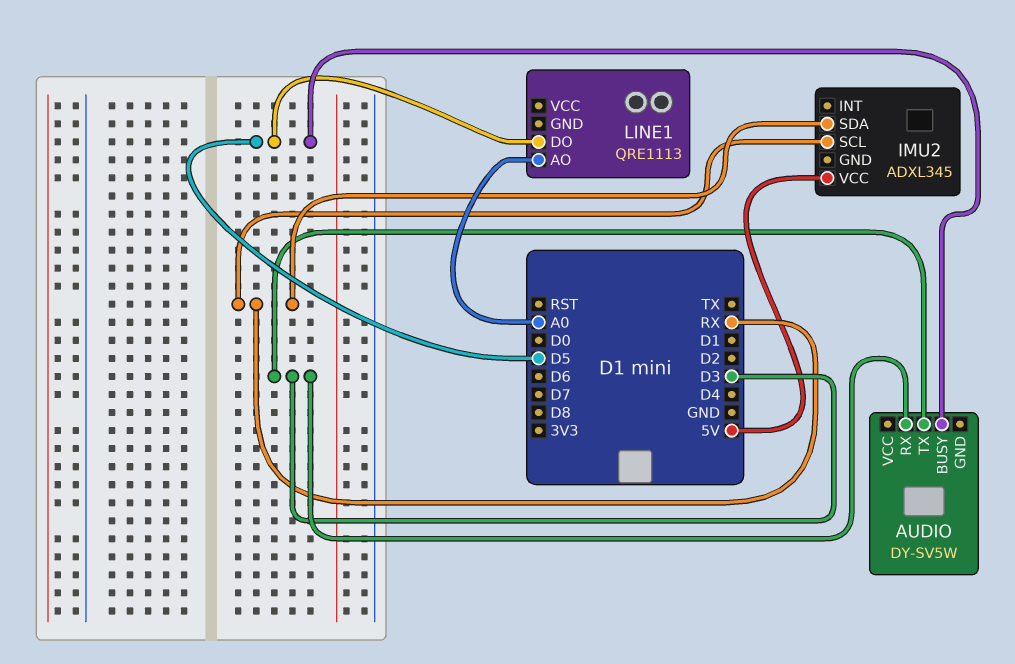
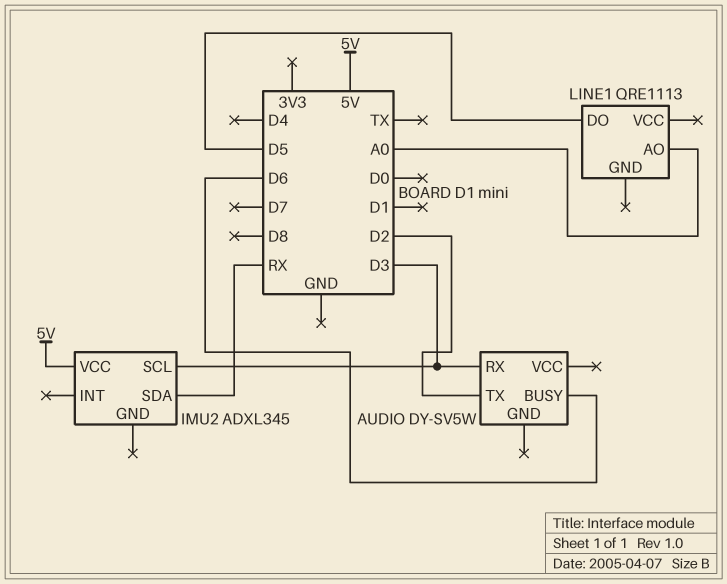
AUDIO pin BUSY: D5 -> D6
AUDIO pin TX: D3 -> D2
IMU2 pin SCL: RX -> D3

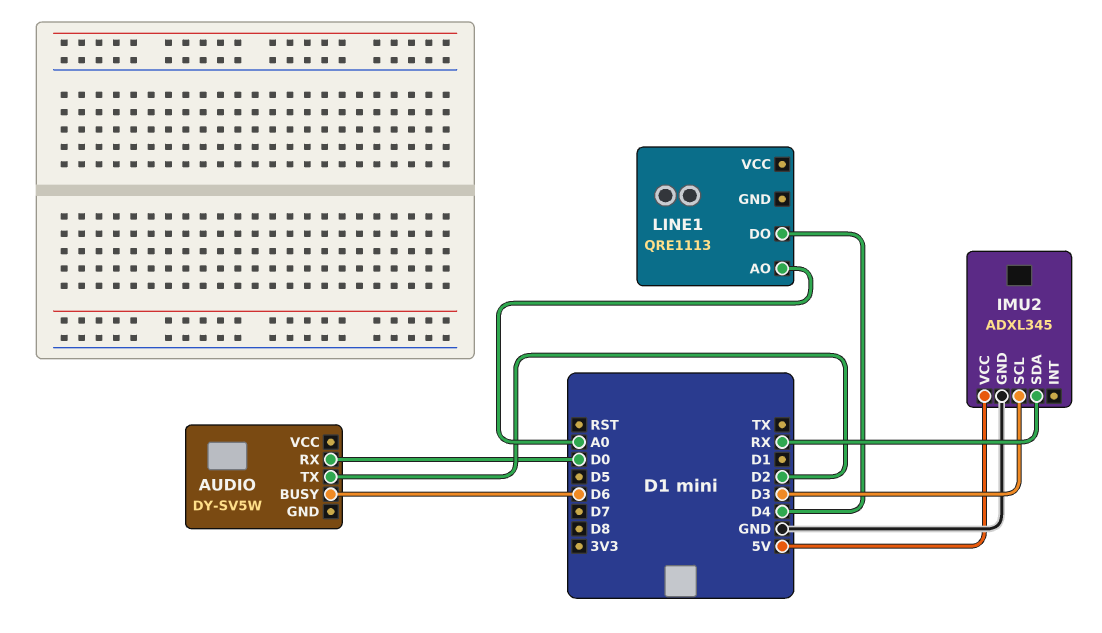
AUDIO pin RX: D3 -> D0
IMU2 pin GND: none -> GND
LINE1 pin DO: D5 -> D4

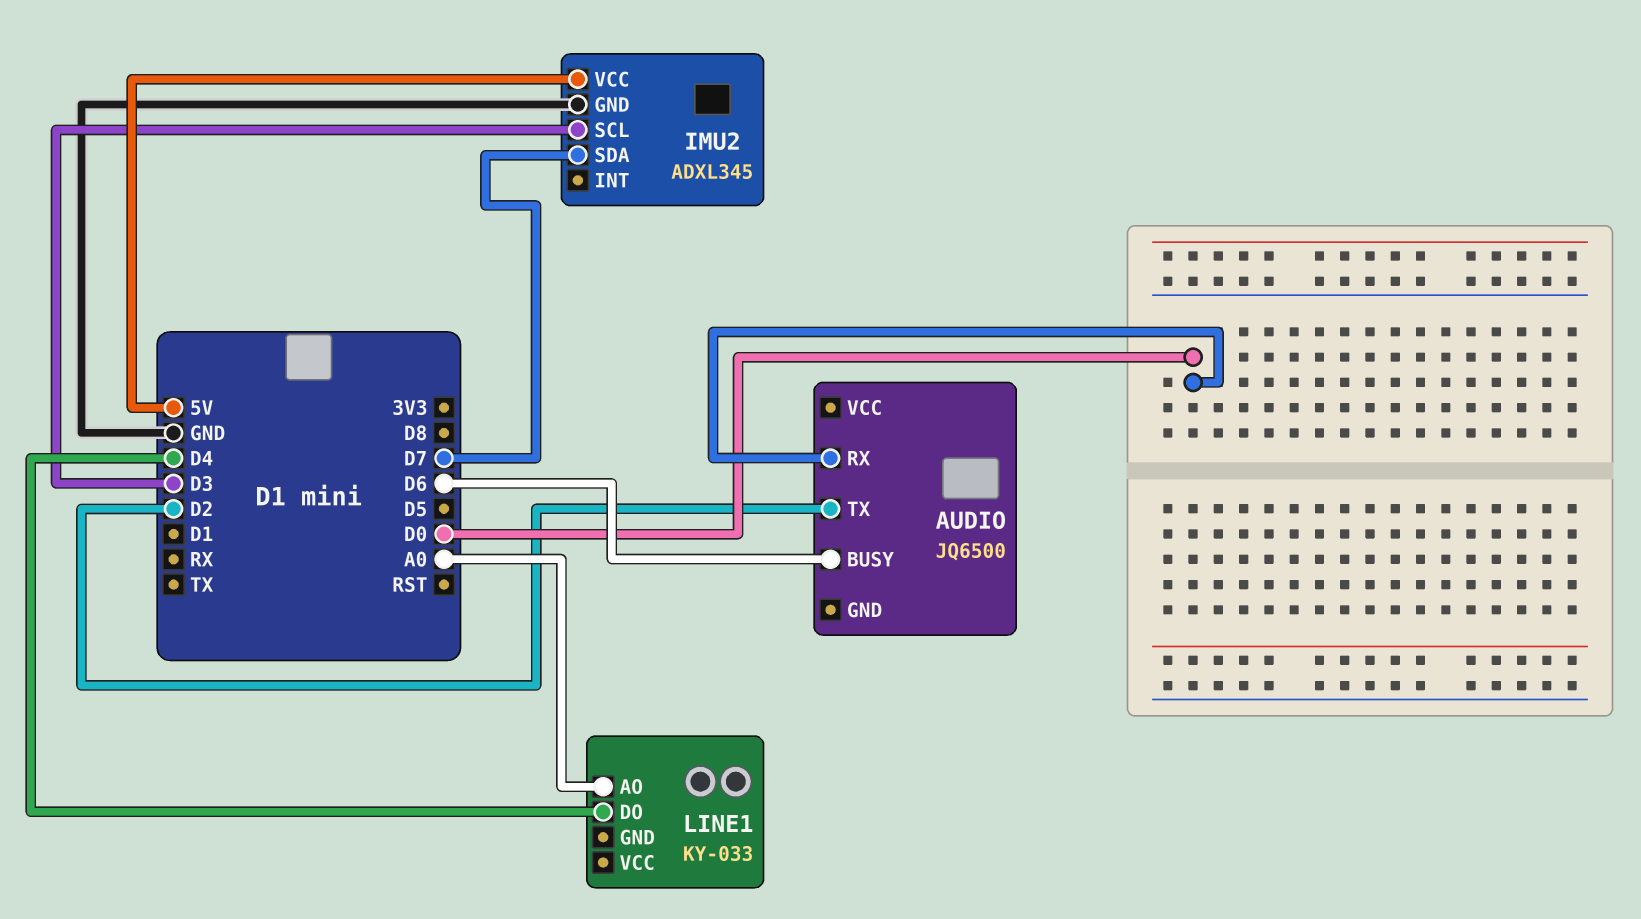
AUDIO: DY-SV5W -> JQ6500
IMU2 pin SDA: RX -> D7
LINE1: QRE1113 -> KY-033

